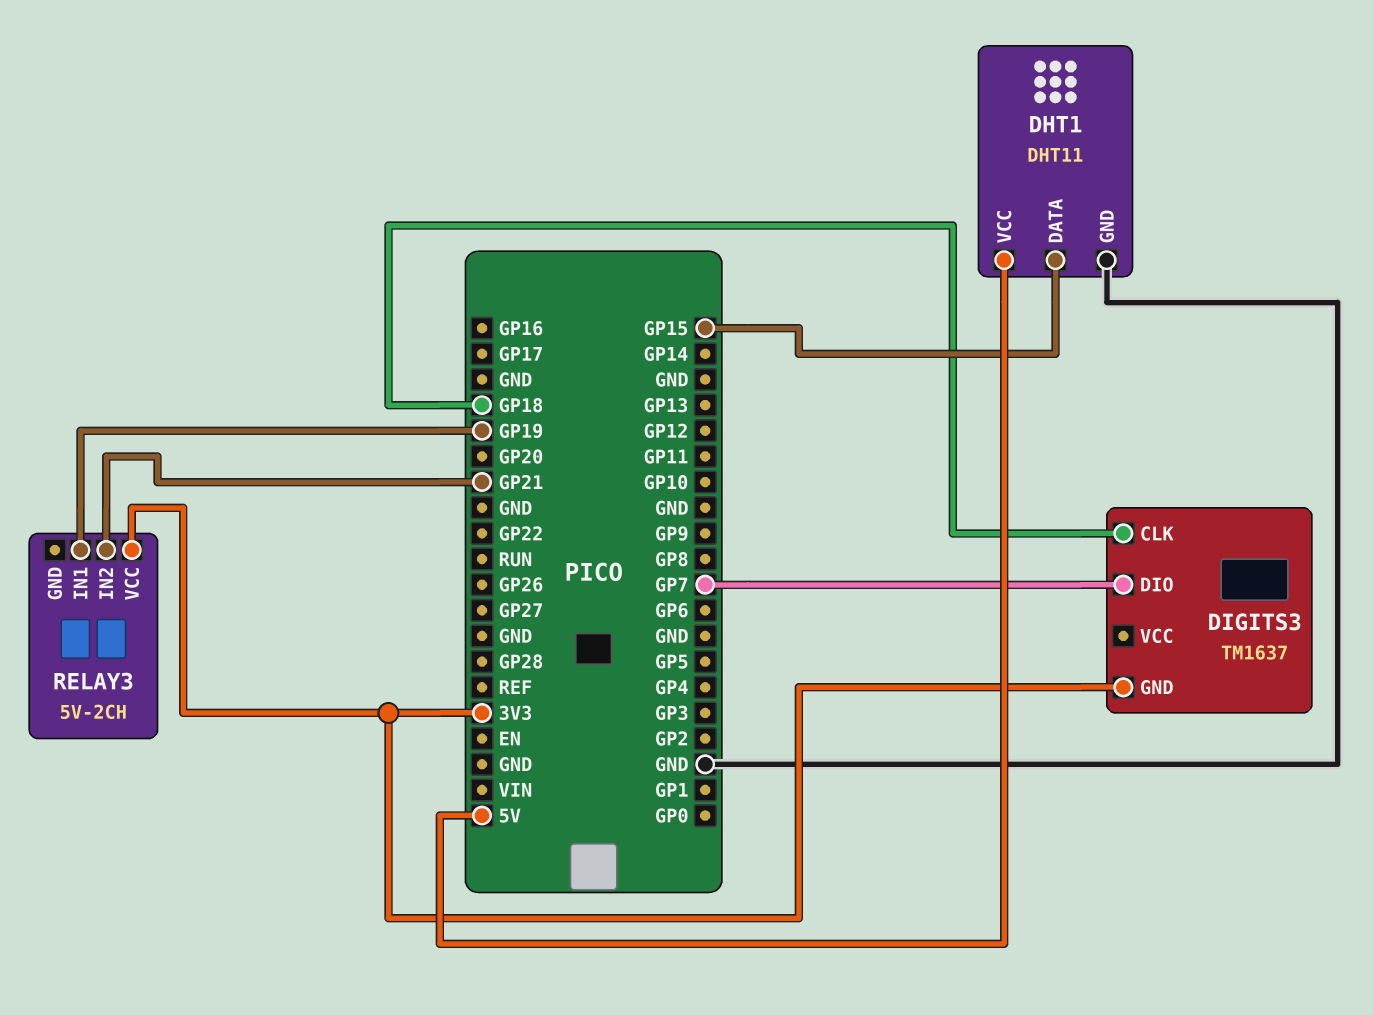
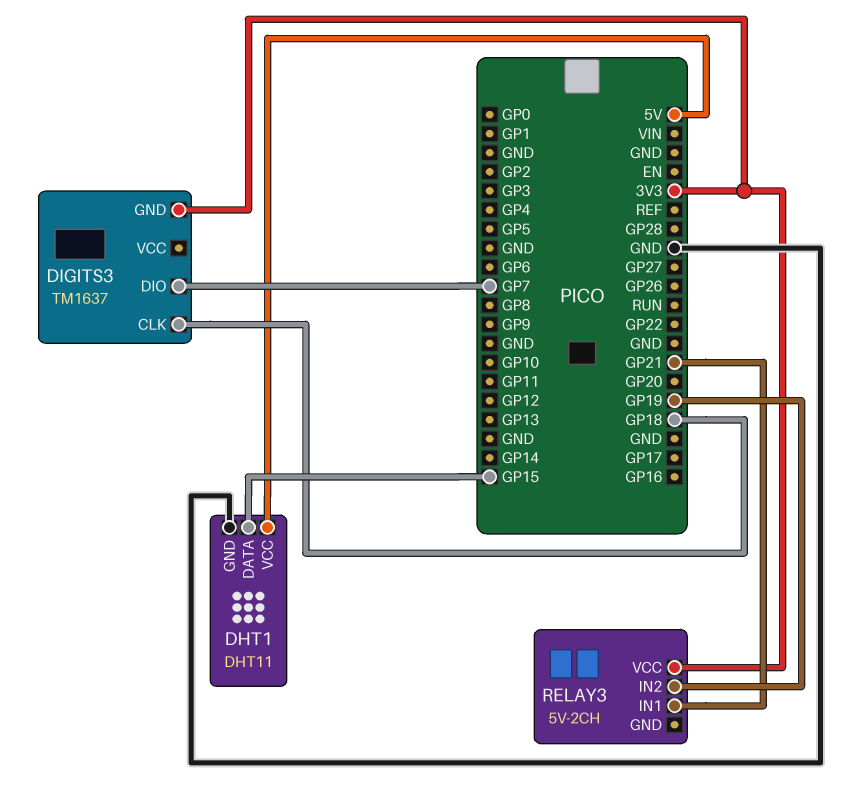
RELAY3 pin IN1: GP19 -> GP21
RELAY3 pin IN2: GP21 -> GP19

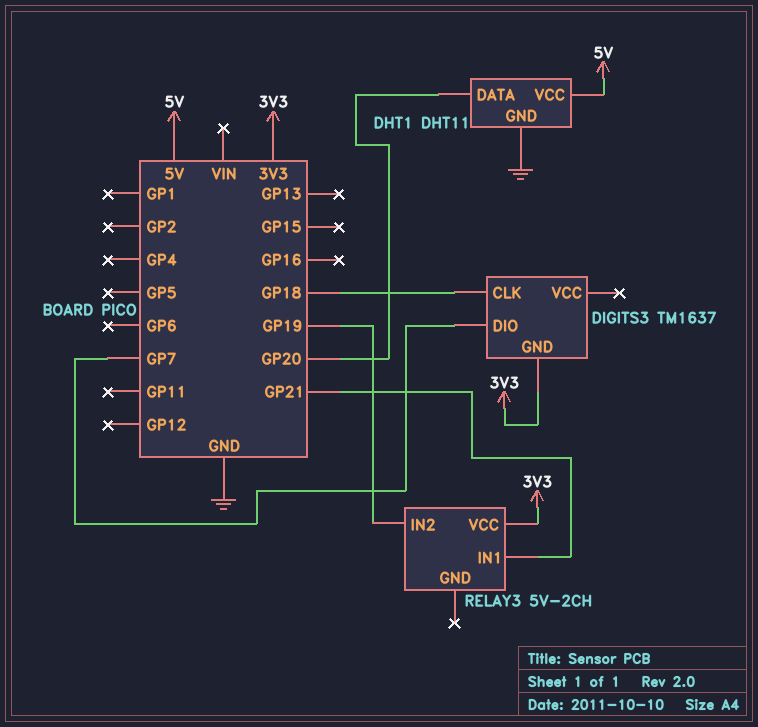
DHT1 pin DATA: GP15 -> GP20

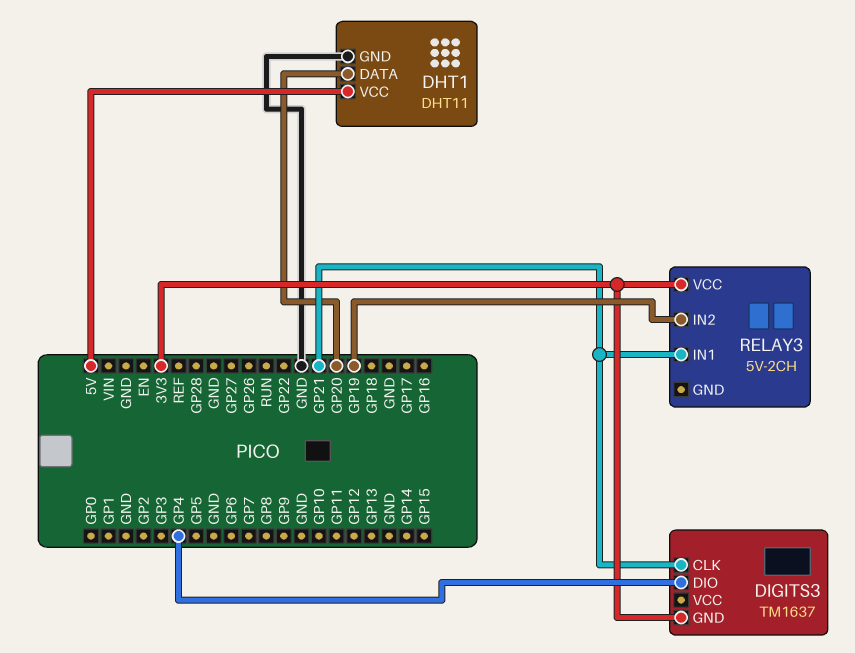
DIGITS3 pin CLK: GP18 -> GP21
DIGITS3 pin DIO: GP7 -> GP4

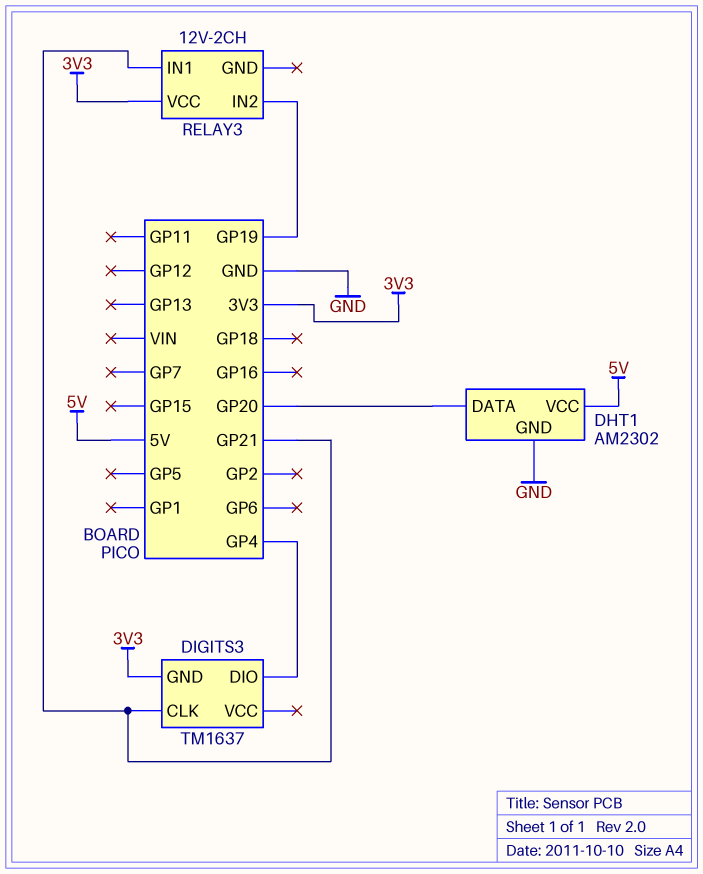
DHT1: DHT11 -> AM2302
RELAY3: 5V-2CH -> 12V-2CH

